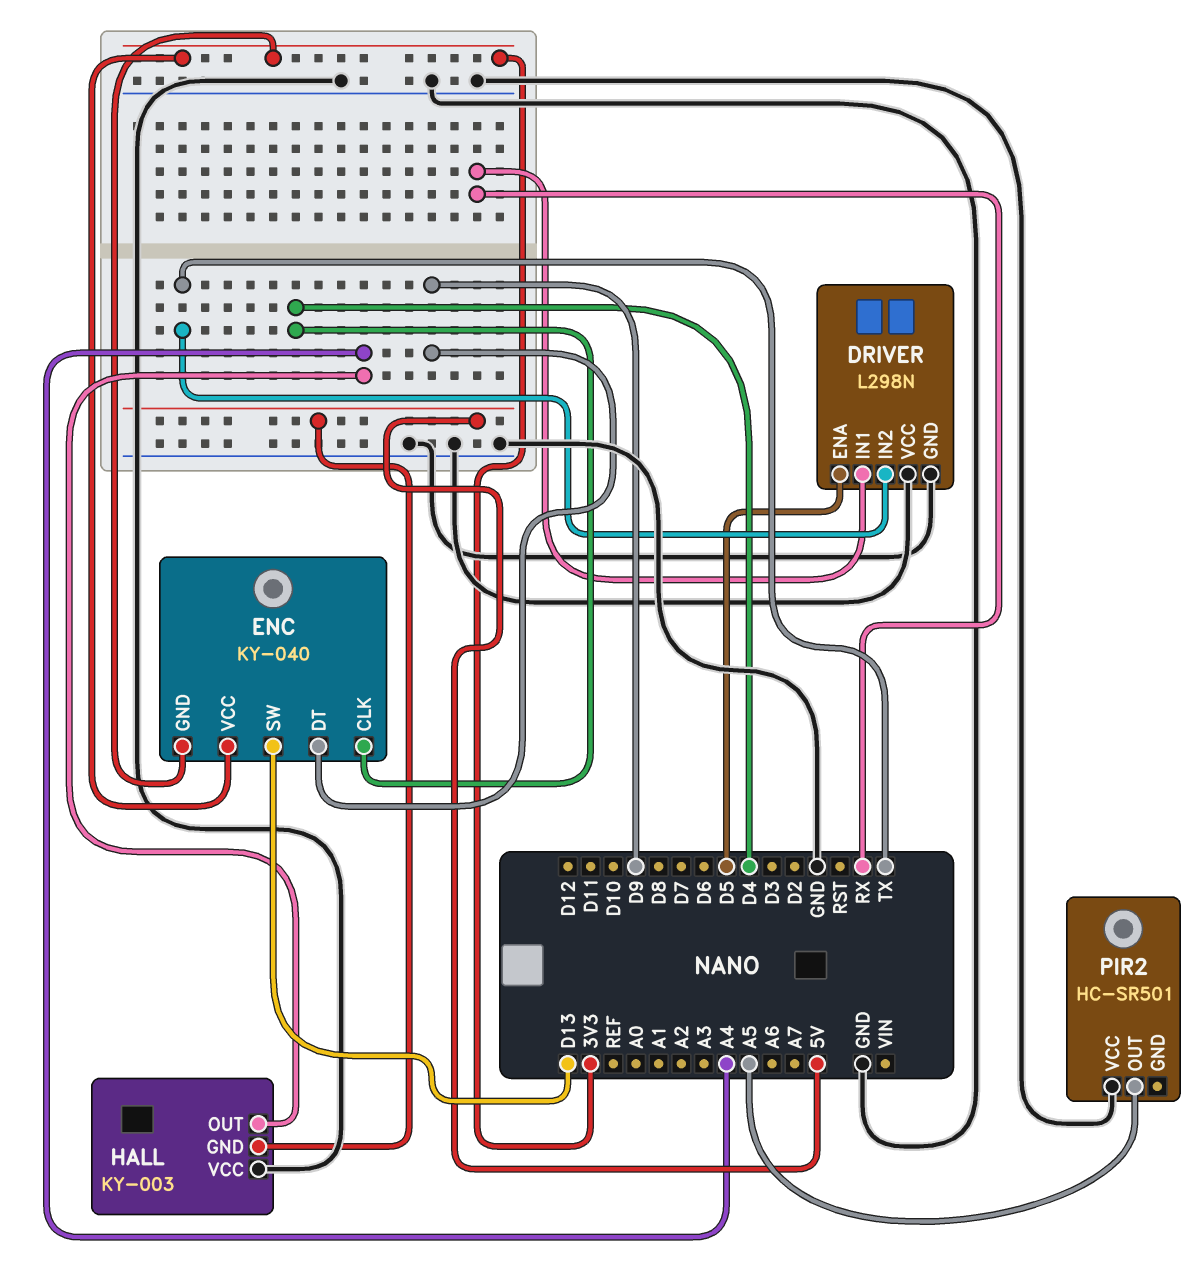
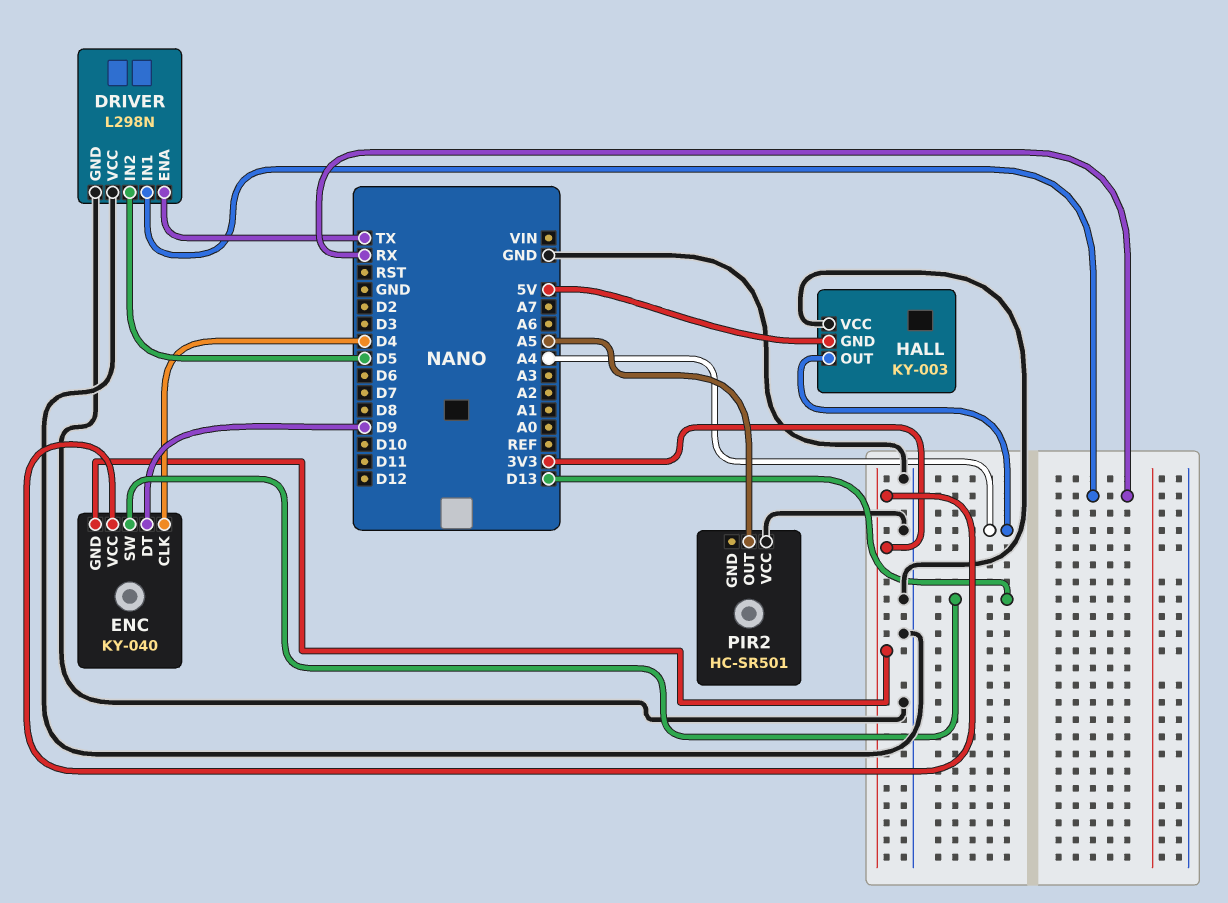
DRIVER pin ENA: D5 -> TX
DRIVER pin IN2: TX -> D5

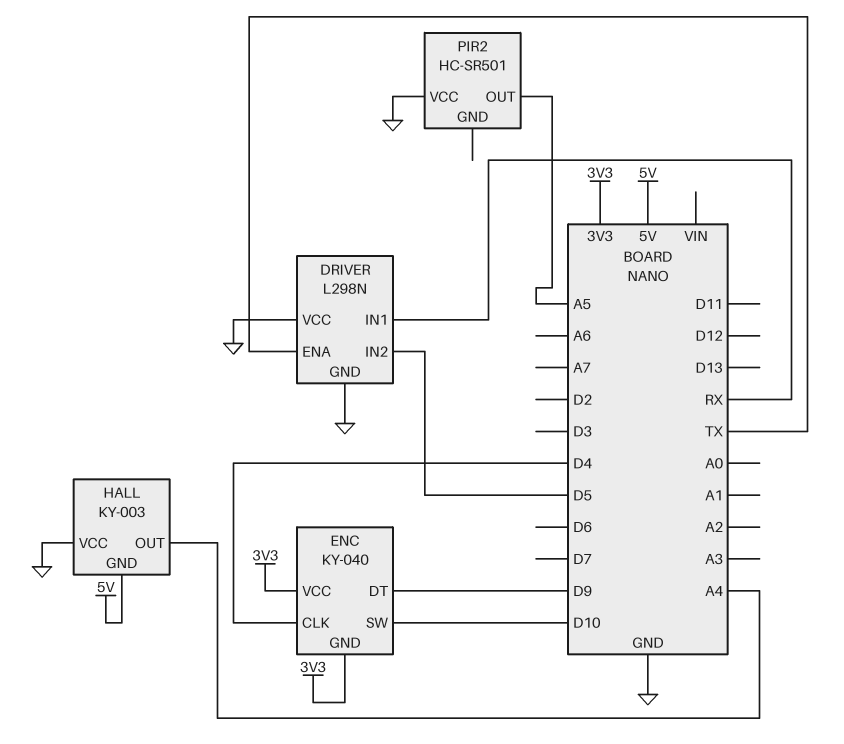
ENC pin SW: D13 -> D10

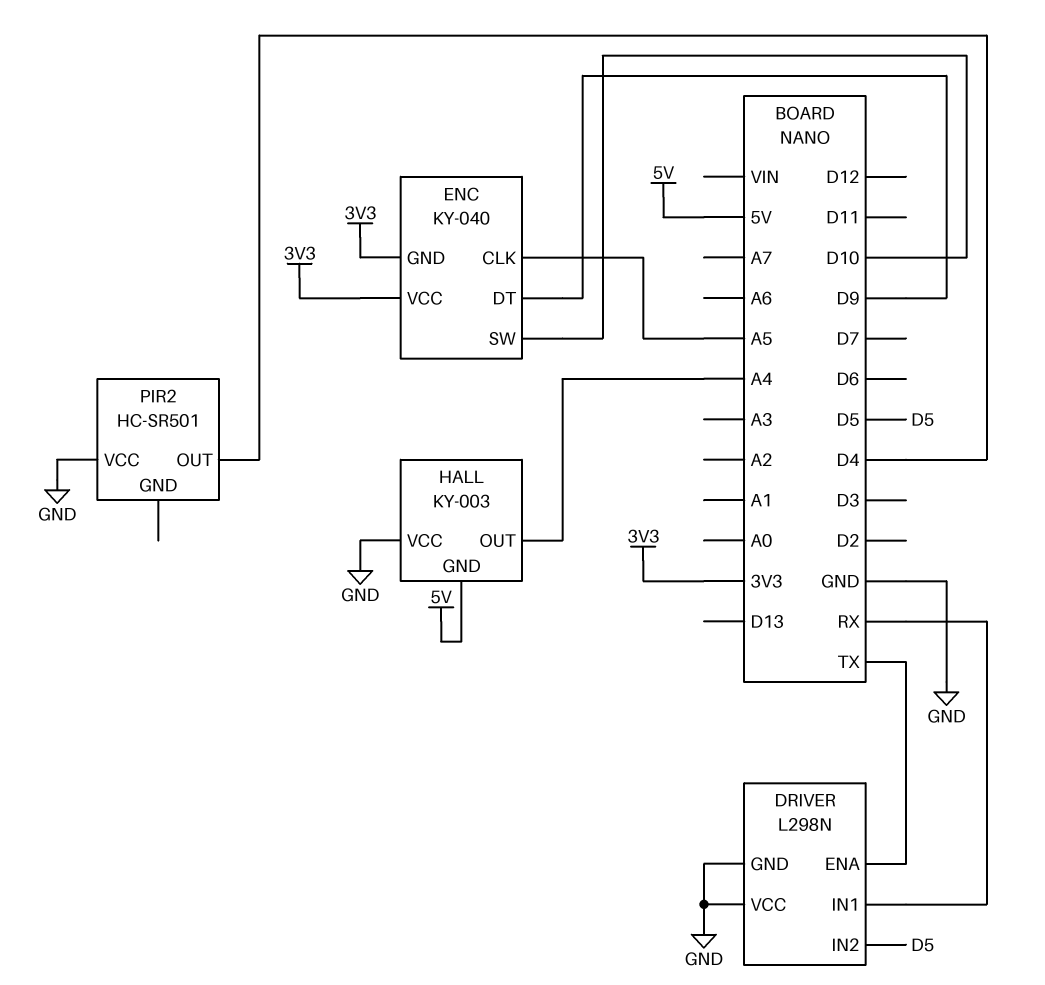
ENC pin CLK: D4 -> A5
PIR2 pin OUT: A5 -> D4

